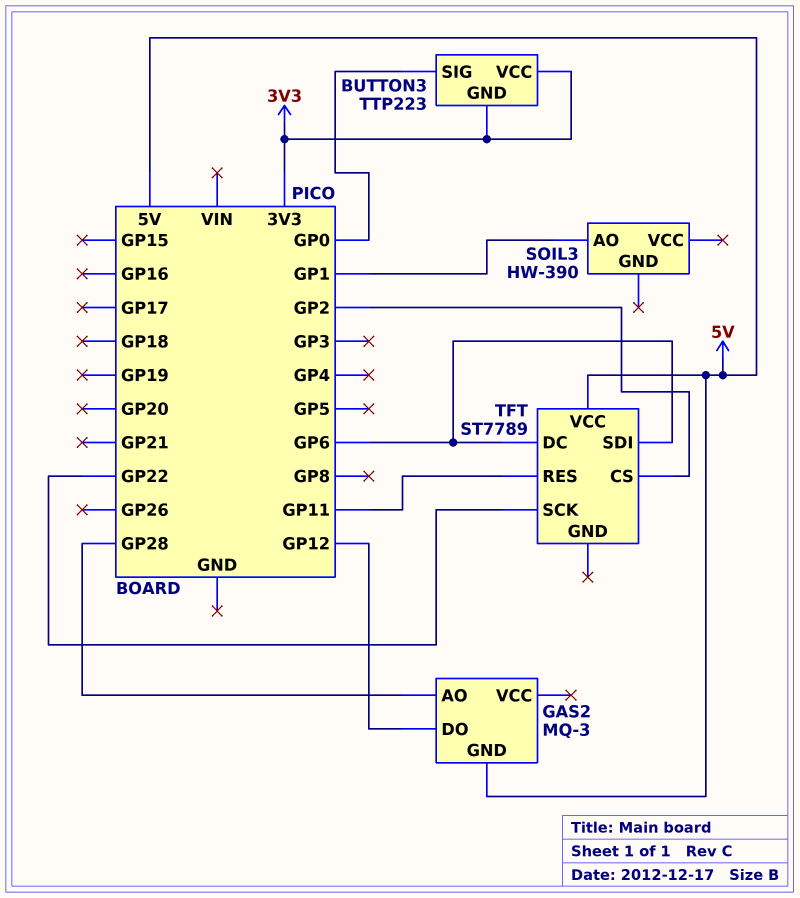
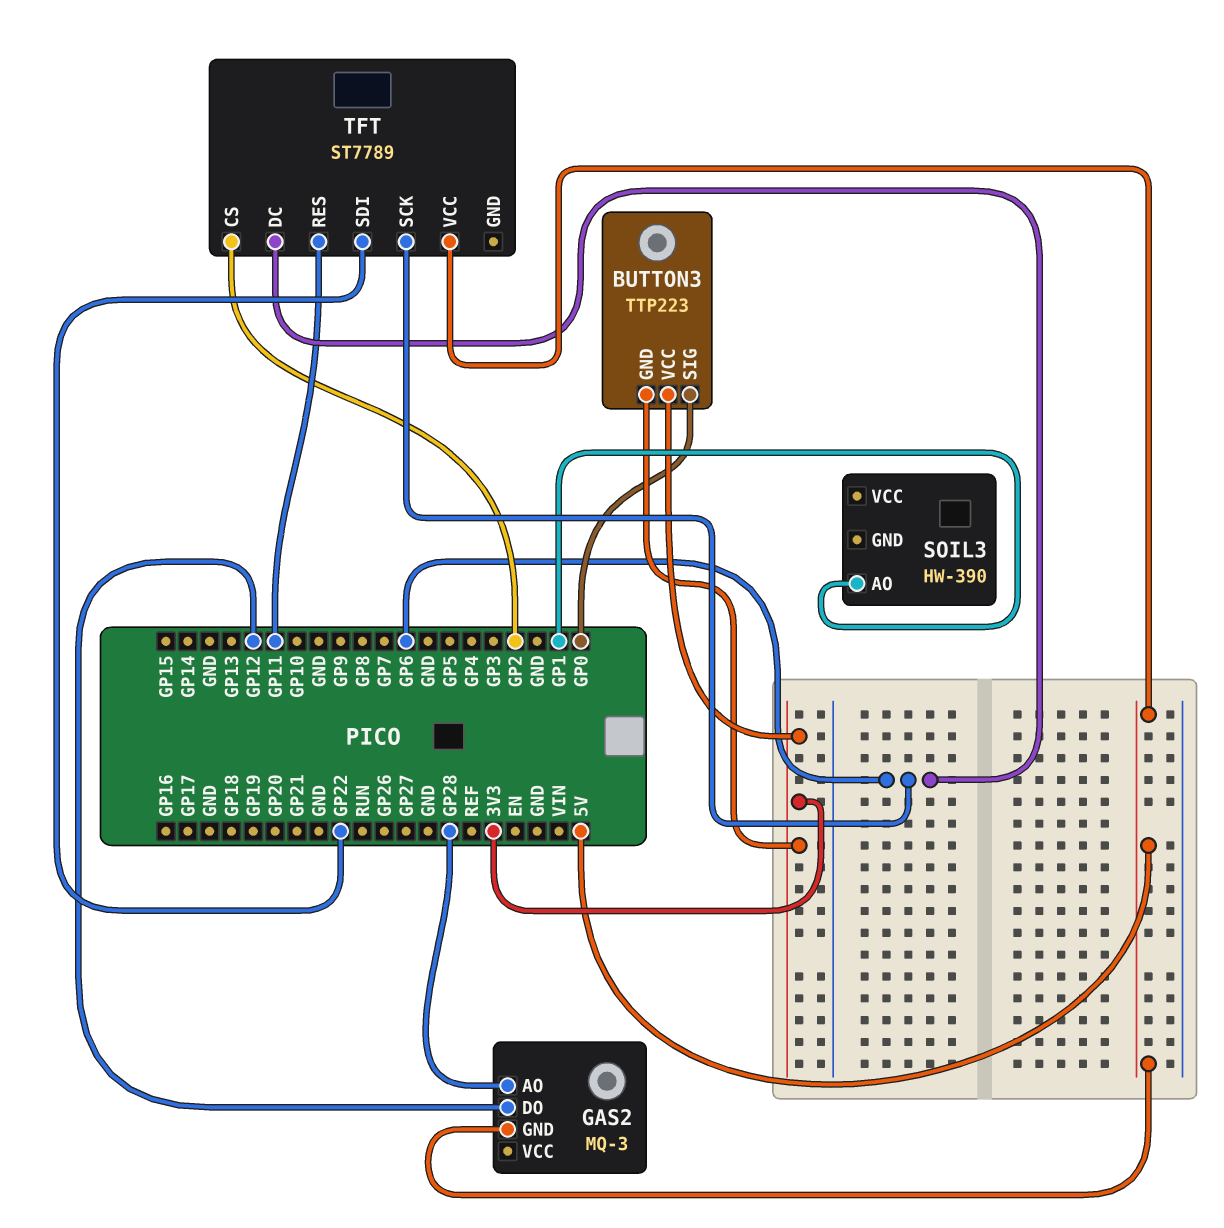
TFT pin SCK: GP22 -> GP6
TFT pin SDI: GP6 -> GP22

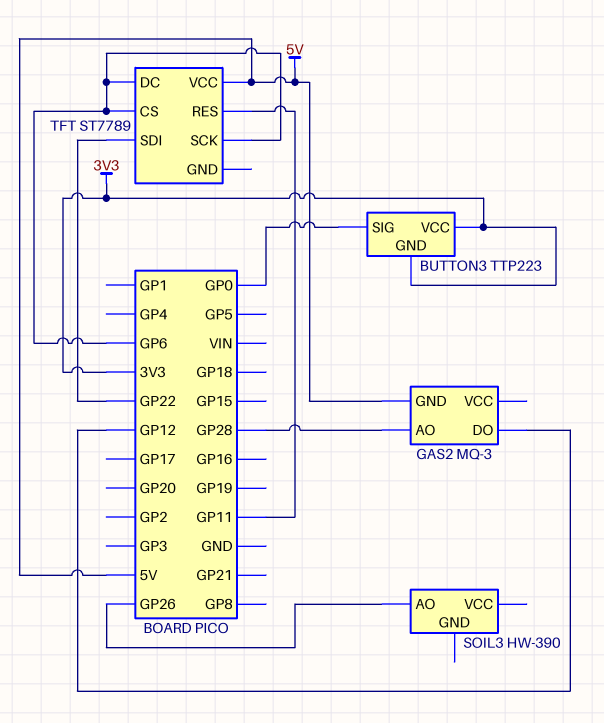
SOIL3 pin AO: GP1 -> GP26
TFT pin CS: GP2 -> GP6

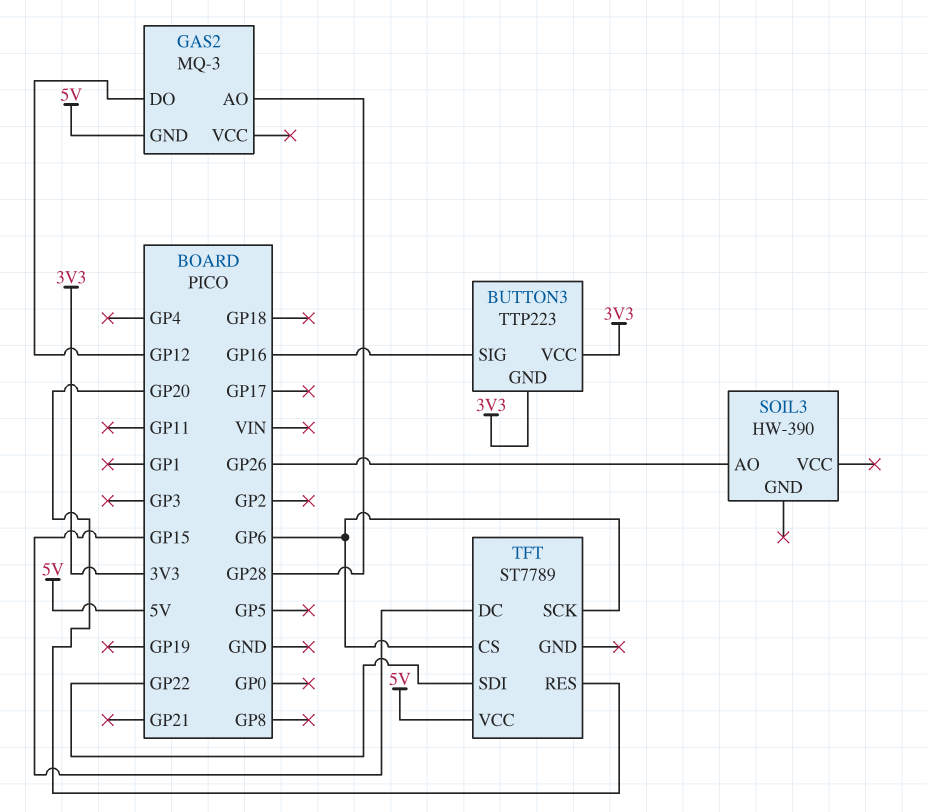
BUTTON3 pin SIG: GP0 -> GP16
TFT pin DC: GP6 -> GP15
TFT pin RES: GP11 -> GP20

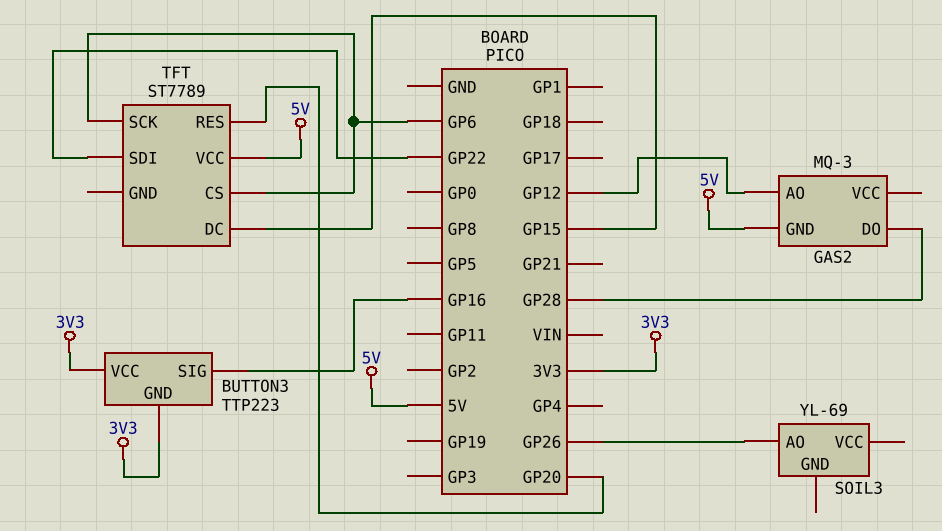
GAS2 pin AO: GP28 -> GP12
GAS2 pin DO: GP12 -> GP28
SOIL3: HW-390 -> YL-69

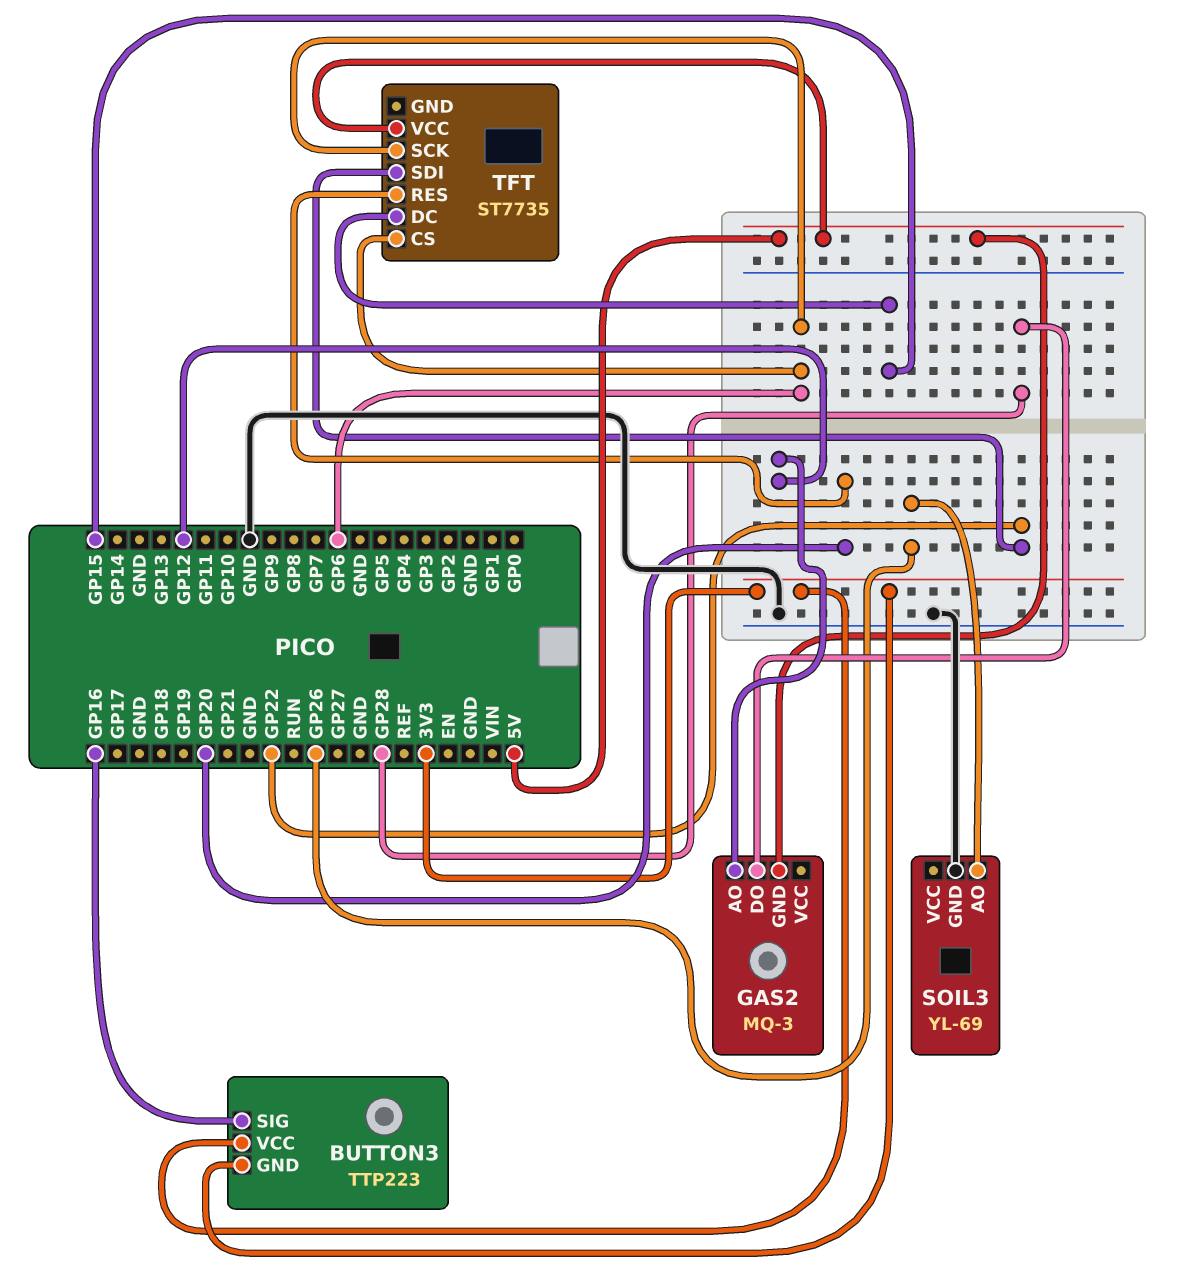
SOIL3 pin GND: none -> GND
TFT: ST7789 -> ST7735

